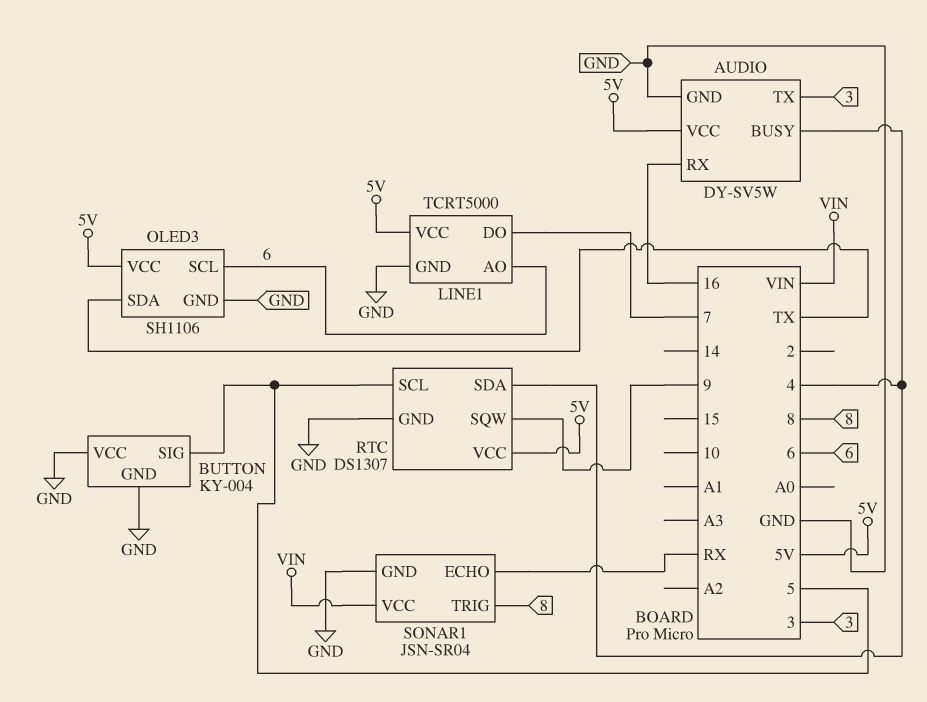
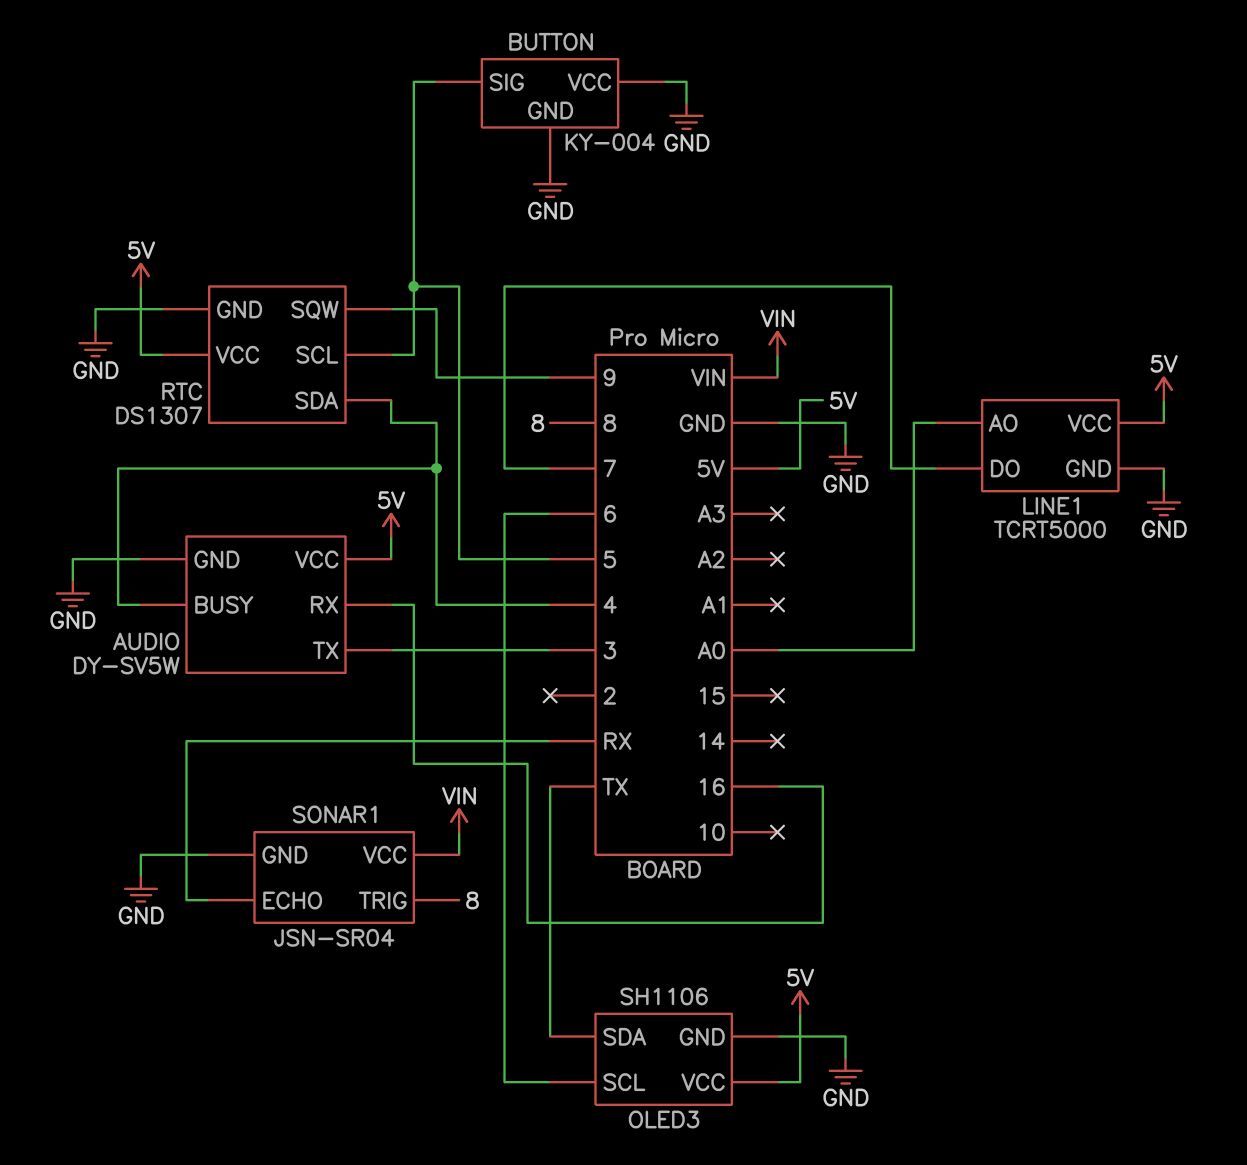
LINE1 pin AO: 6 -> A0

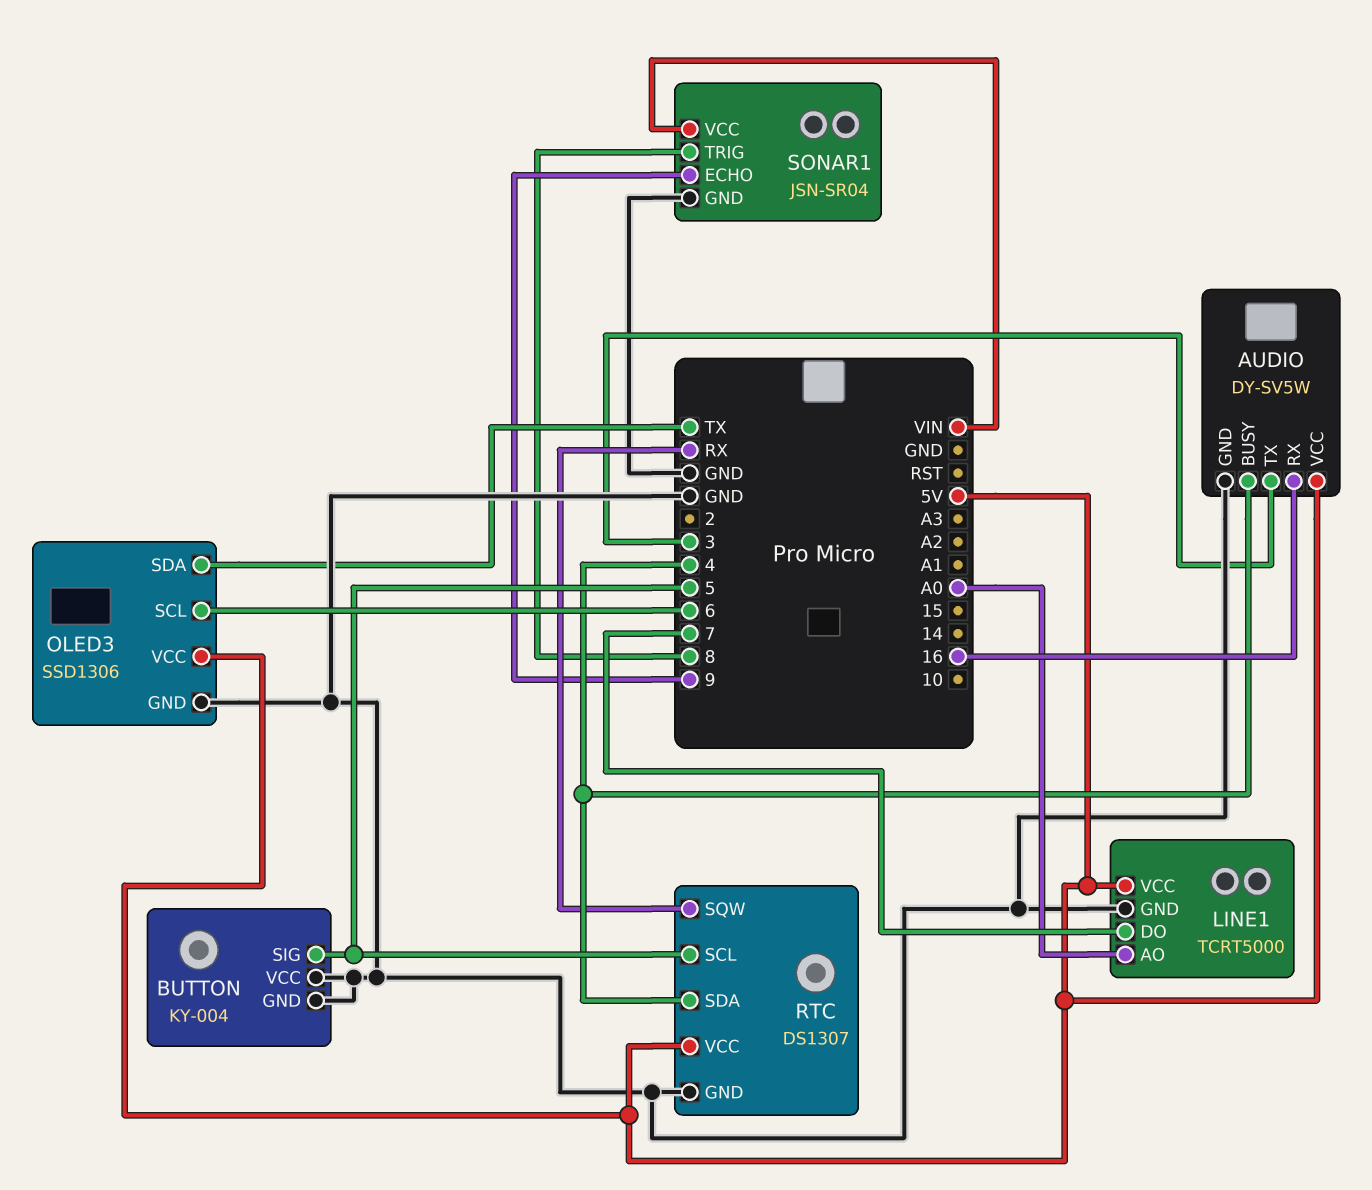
OLED3: SH1106 -> SSD1306
RTC pin SQW: 9 -> RX
SONAR1 pin ECHO: RX -> 9

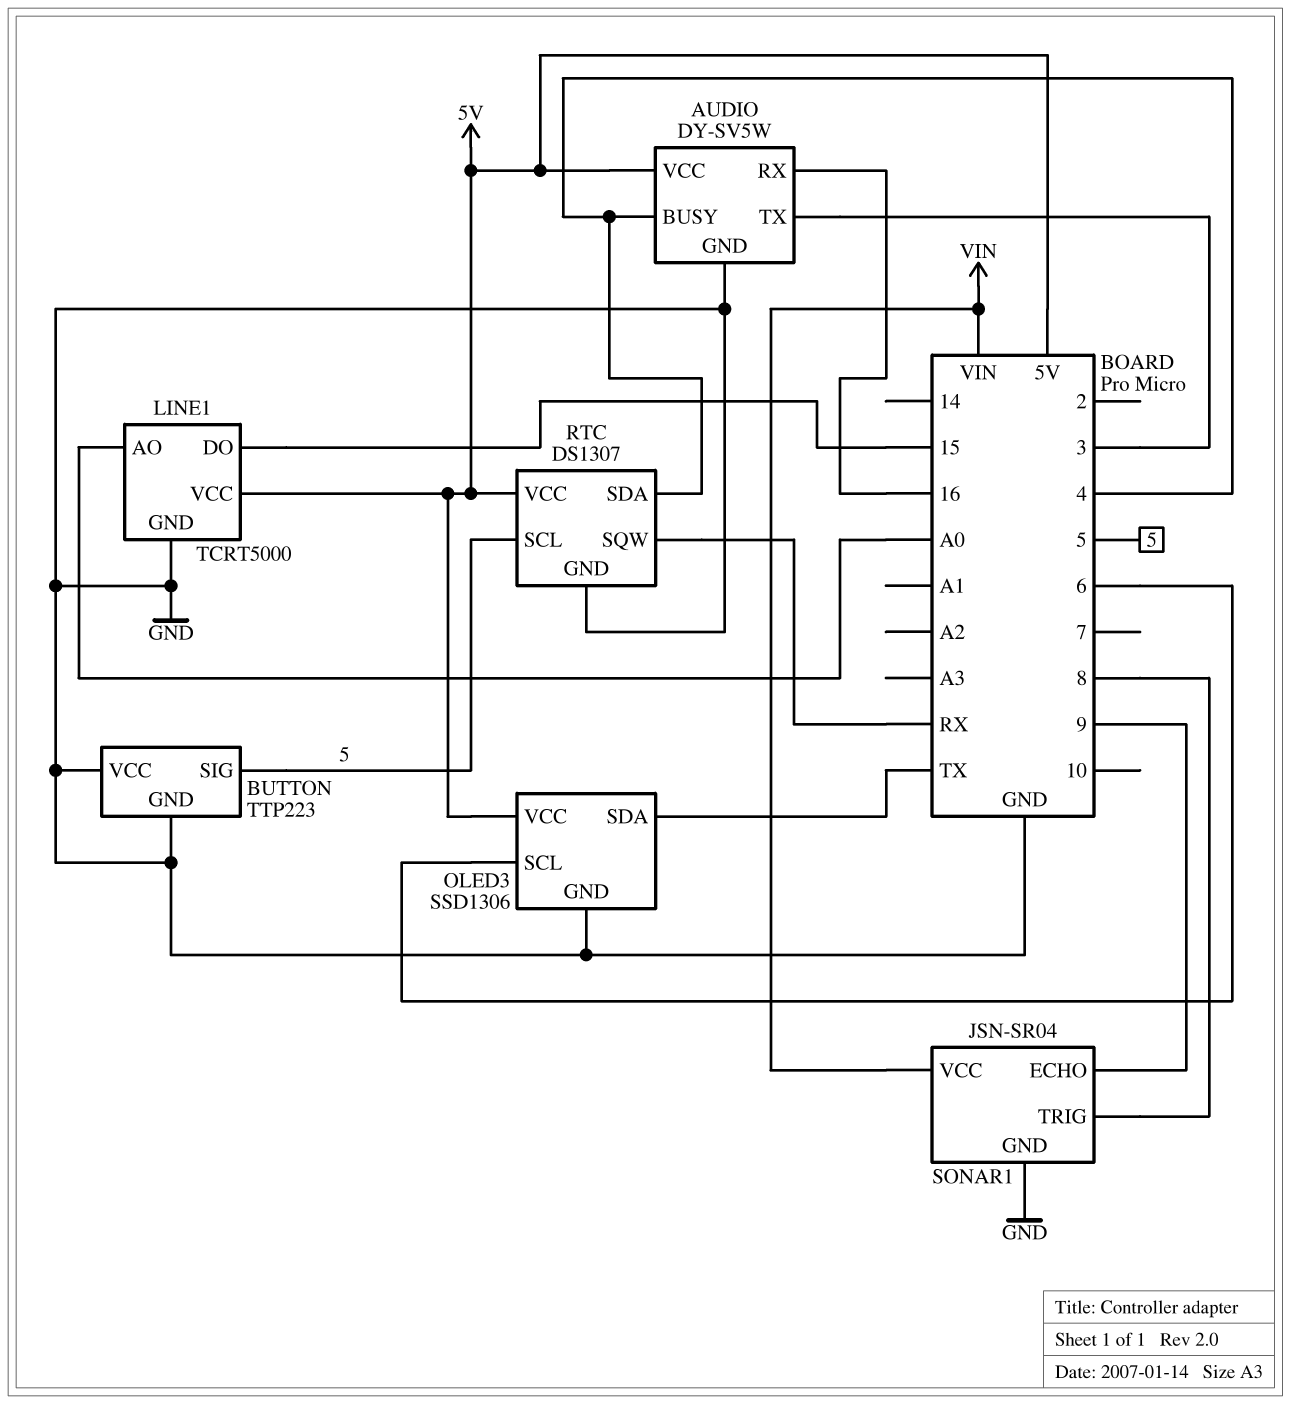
BUTTON: KY-004 -> TTP223
LINE1 pin DO: 7 -> 15

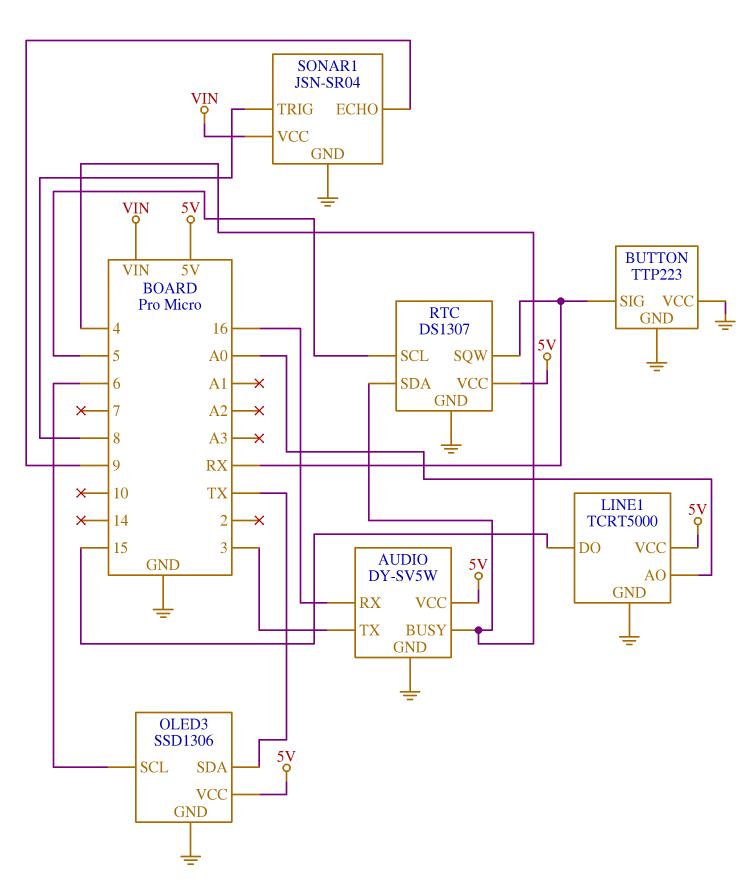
BUTTON pin SIG: 5 -> RX

